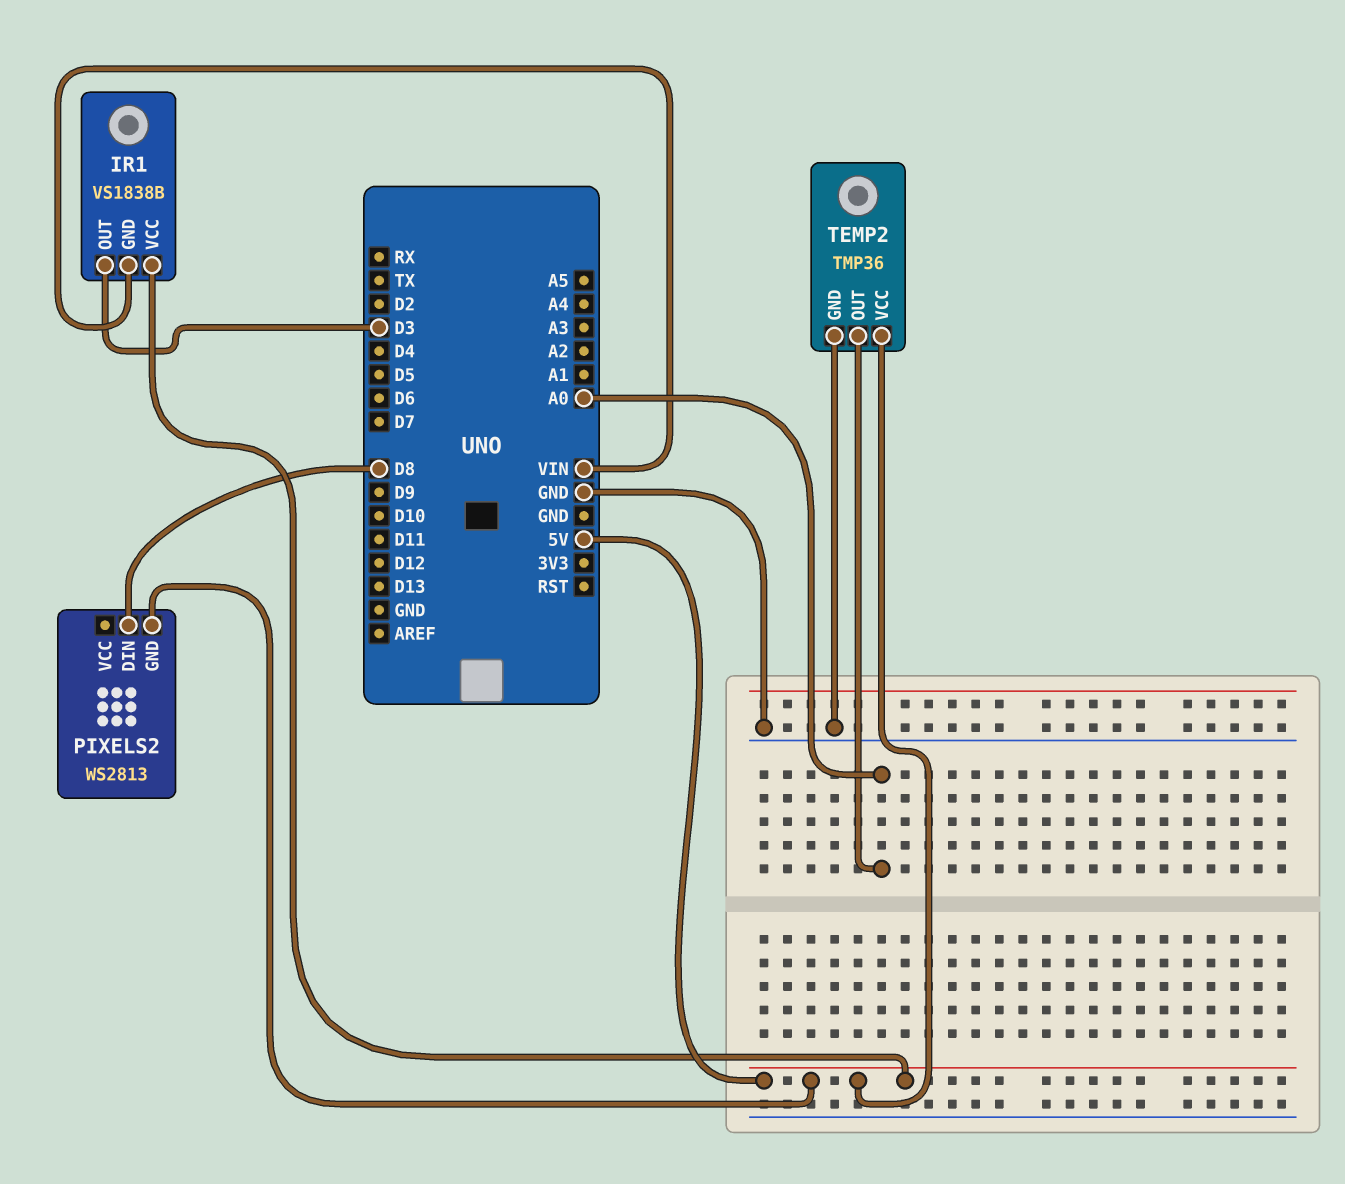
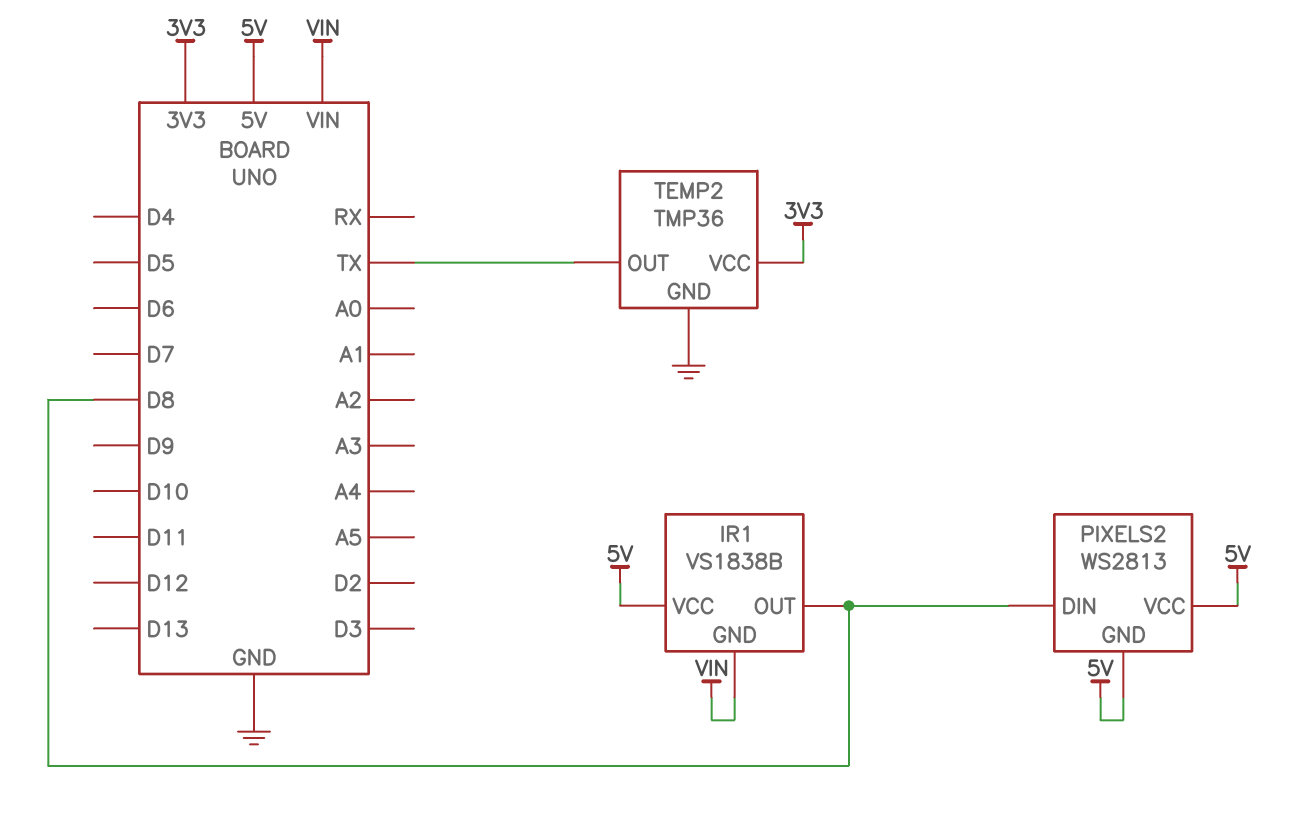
IR1 pin OUT: D3 -> D8
PIXELS2 pin VCC: none -> 5V
TEMP2 pin OUT: A0 -> TX
TEMP2 pin VCC: 5V -> 3V3

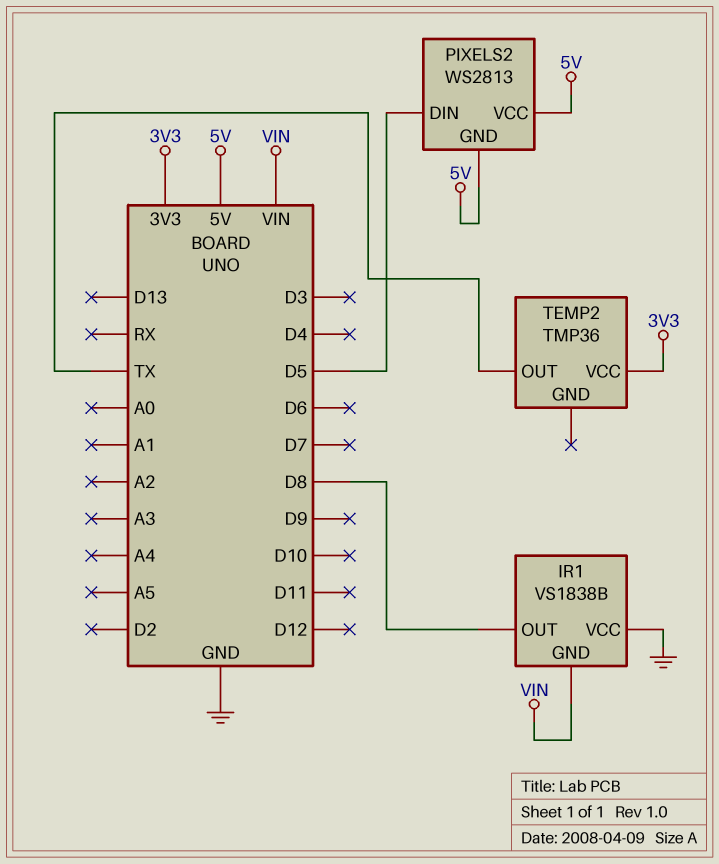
IR1 pin VCC: 5V -> GND
PIXELS2 pin DIN: D8 -> D5
TEMP2 pin GND: GND -> none

